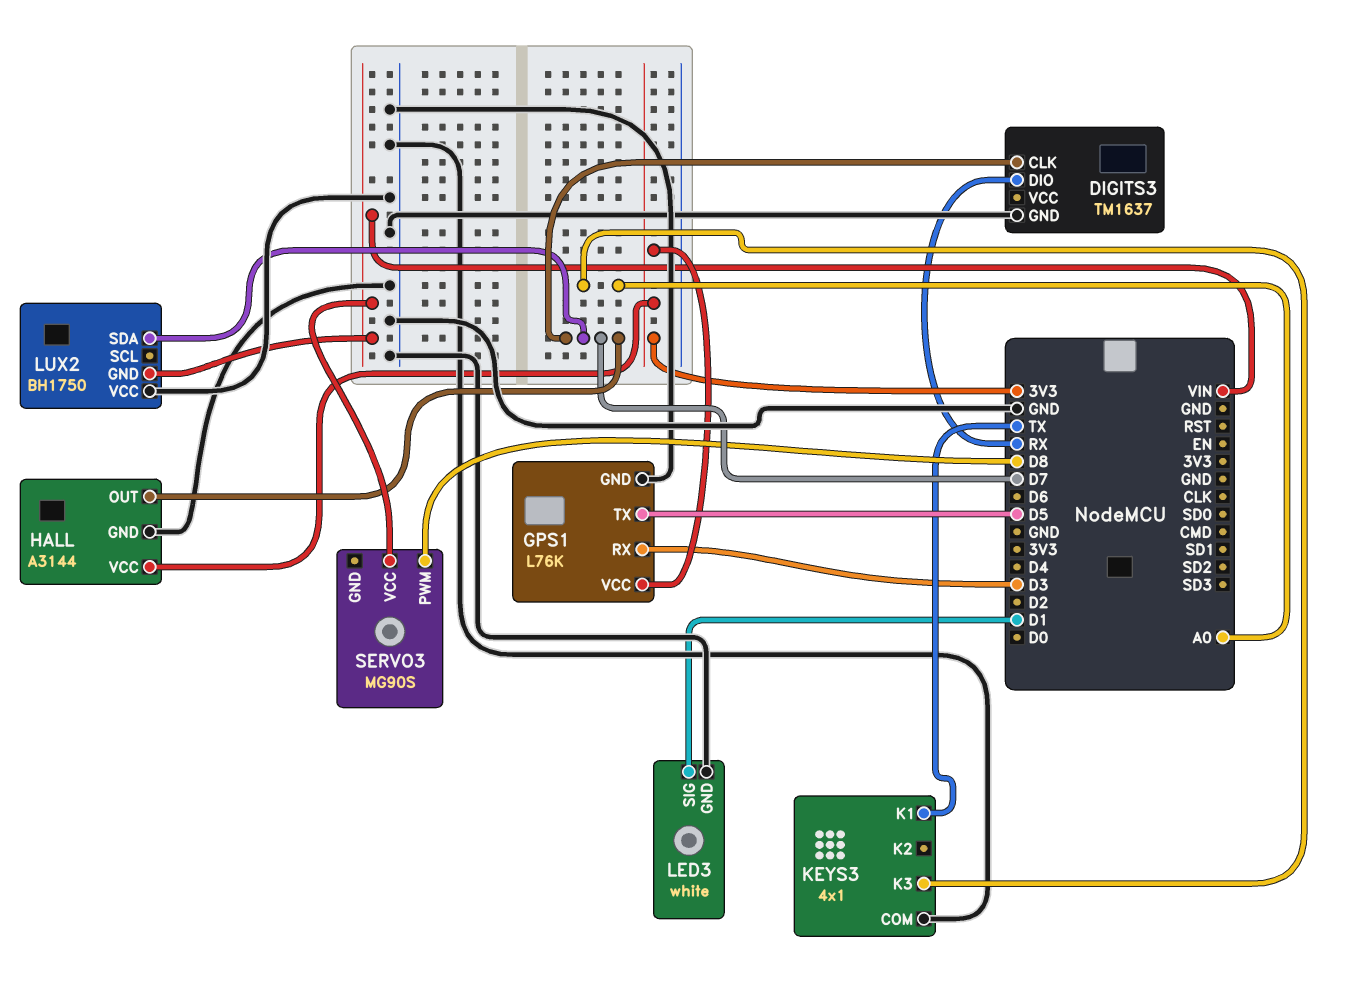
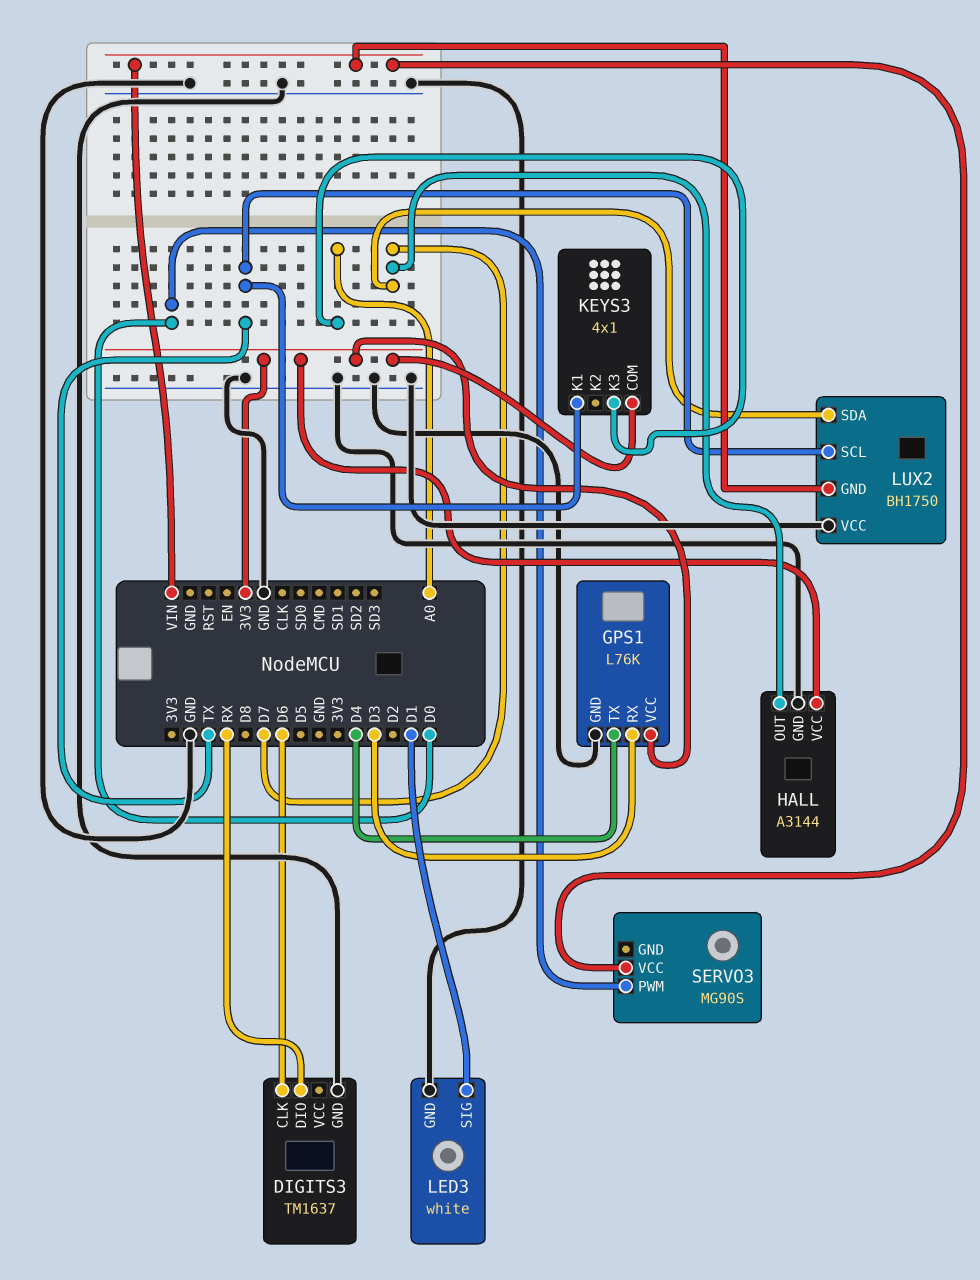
DIGITS3 pin CLK: D7 -> D6
GPS1 pin TX: D5 -> D4
KEYS3 pin COM: GND -> 3V3
LUX2 pin SCL: none -> TX
SERVO3 pin PWM: D8 -> D0

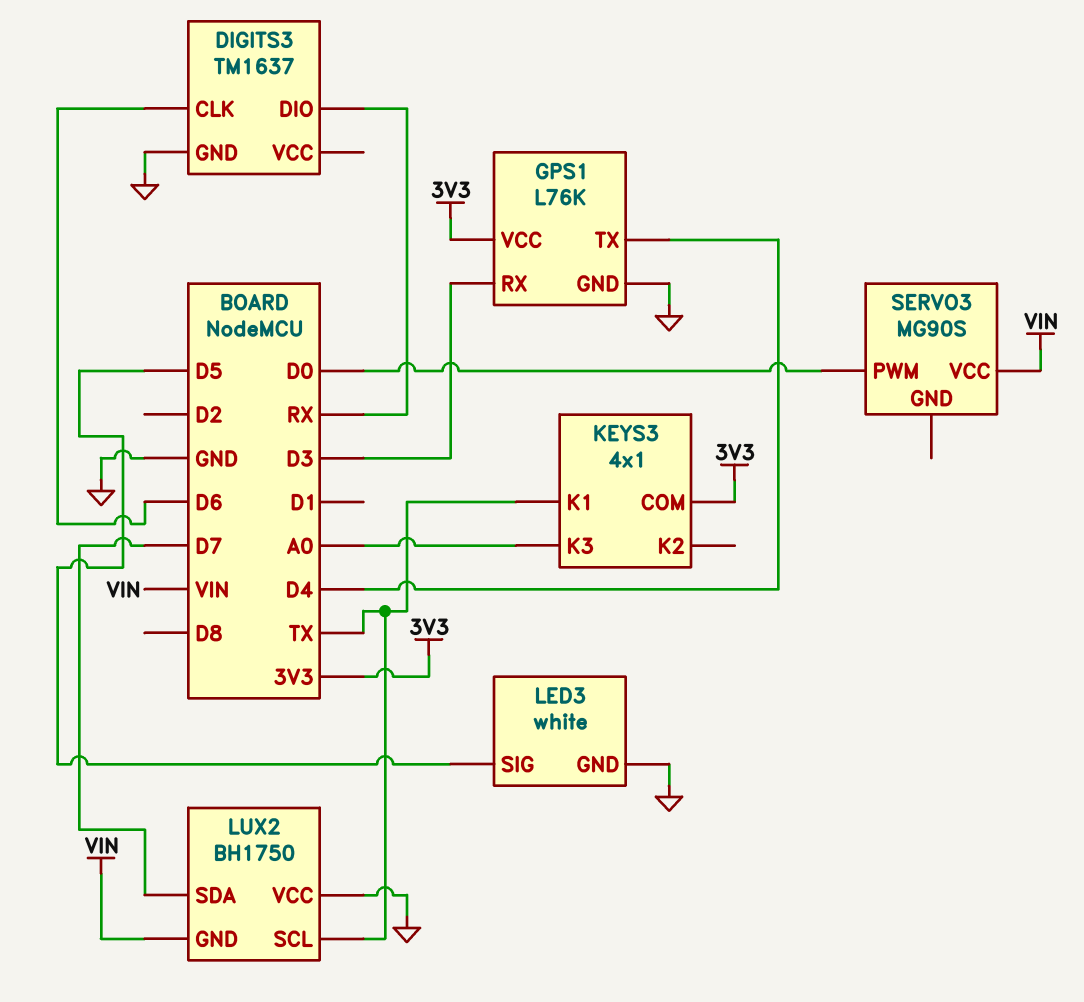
HALL: A3144 -> none
HALL pin GND: GND -> none
HALL pin OUT: D7 -> none
HALL pin VCC: 3V3 -> none
LED3 pin SIG: D1 -> D5

